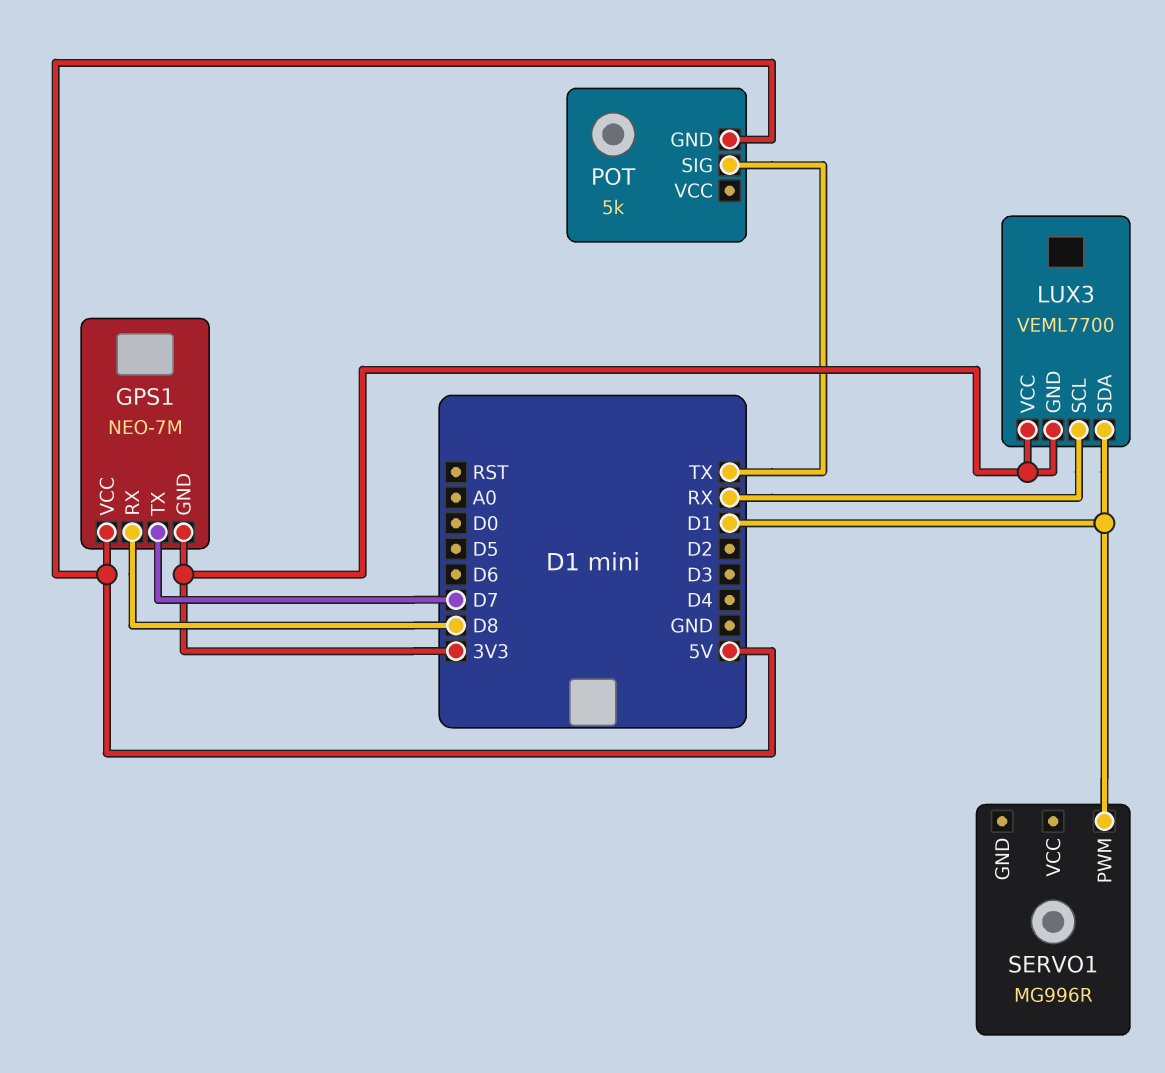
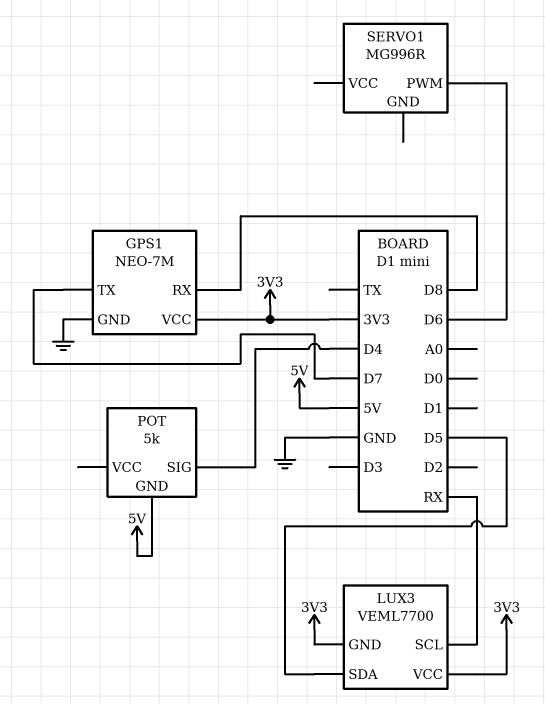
GPS1 pin GND: 3V3 -> GND
GPS1 pin VCC: 5V -> 3V3
LUX3 pin SDA: D1 -> D5
POT pin SIG: TX -> D4
SERVO1 pin PWM: D1 -> D6

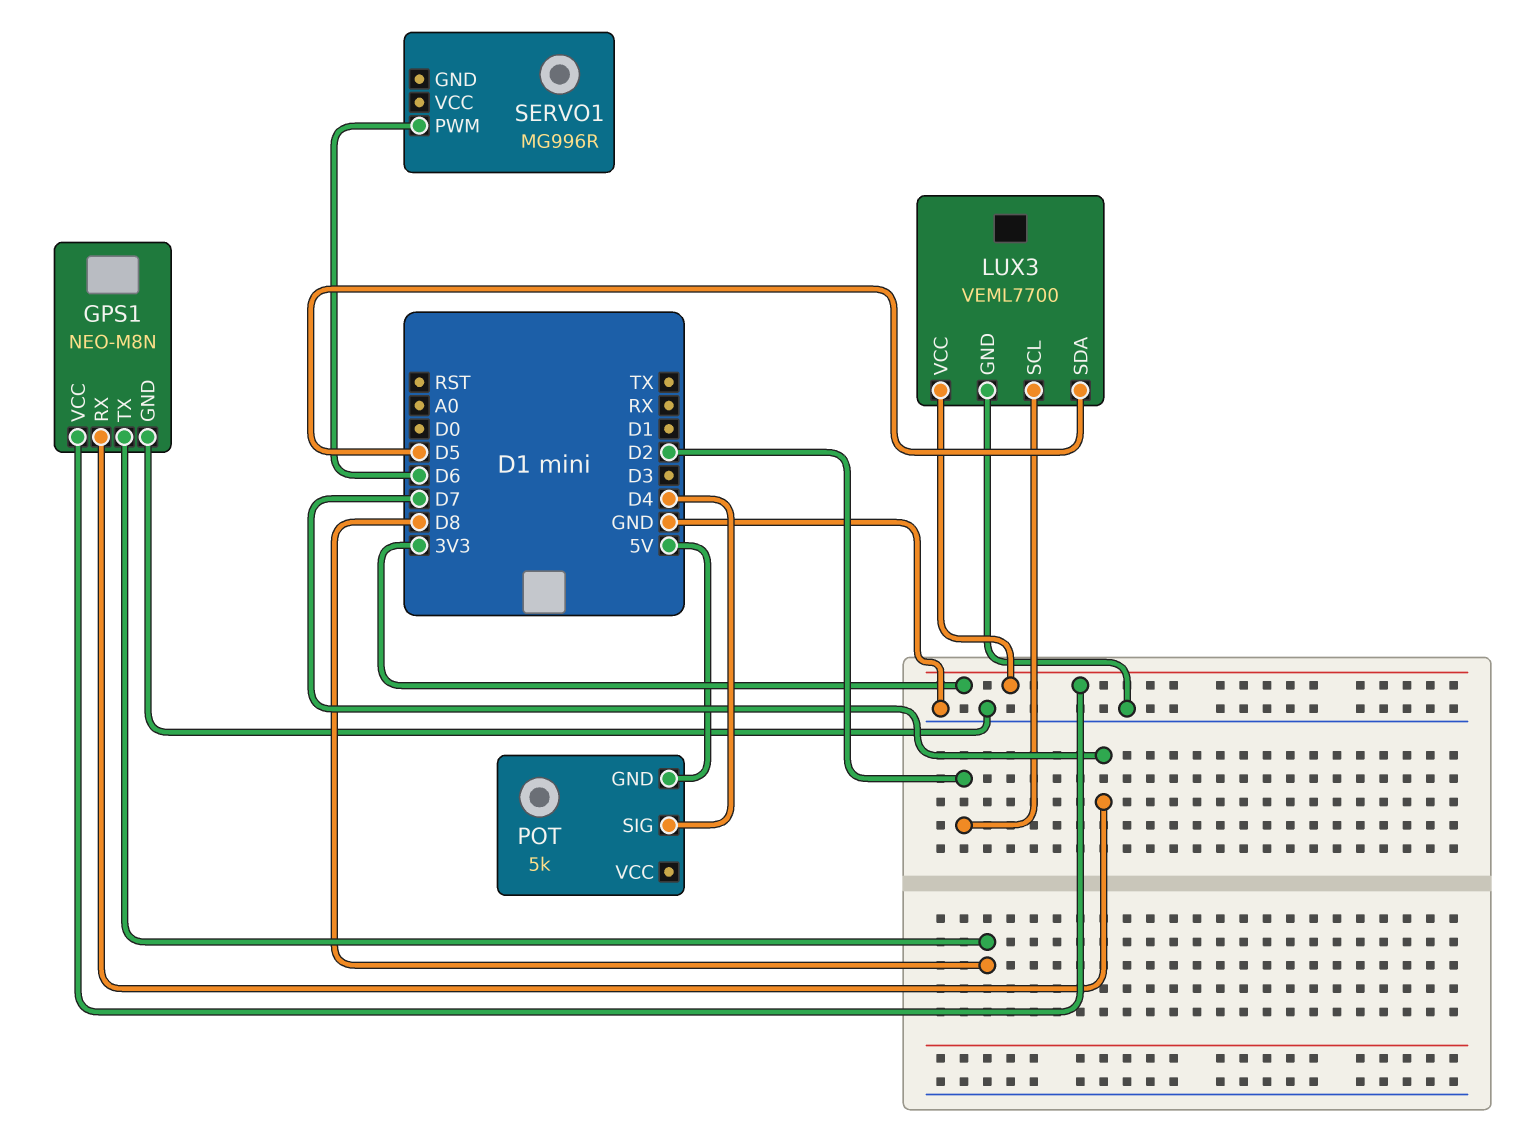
GPS1: NEO-7M -> NEO-M8N
GPS1 pin RX: D8 -> D7
GPS1 pin TX: D7 -> D8
LUX3 pin GND: 3V3 -> GND
LUX3 pin SCL: RX -> D2

